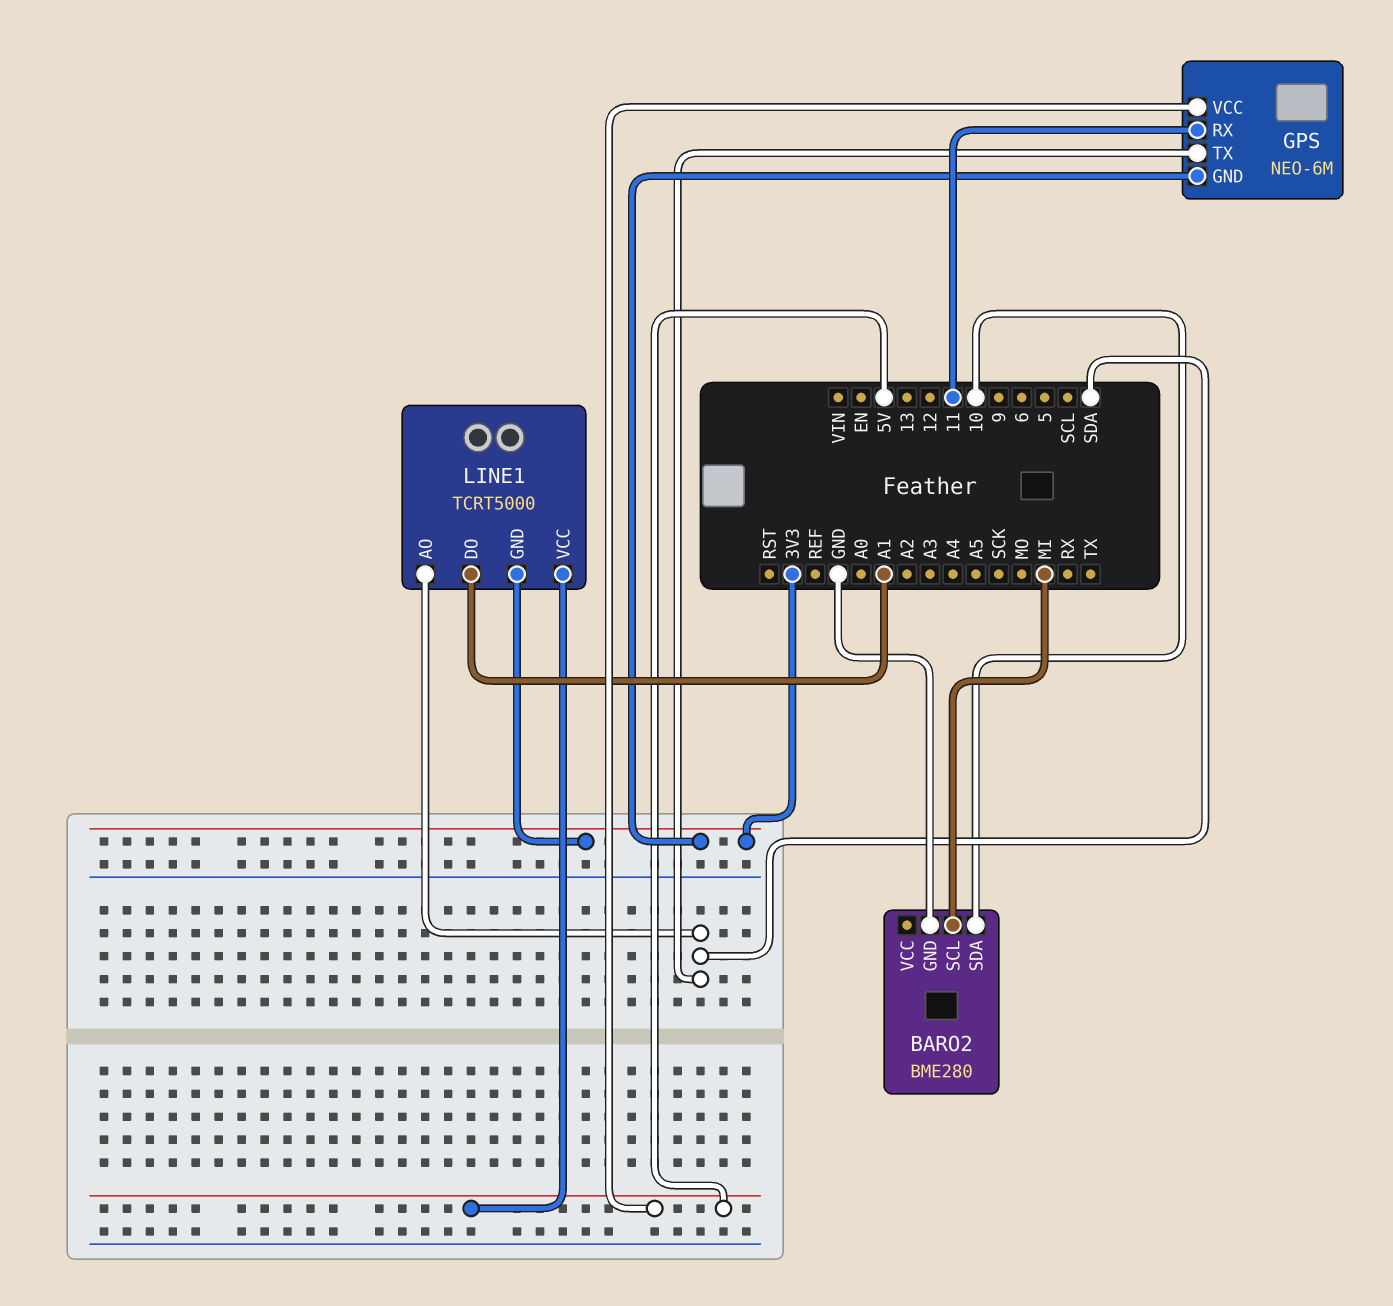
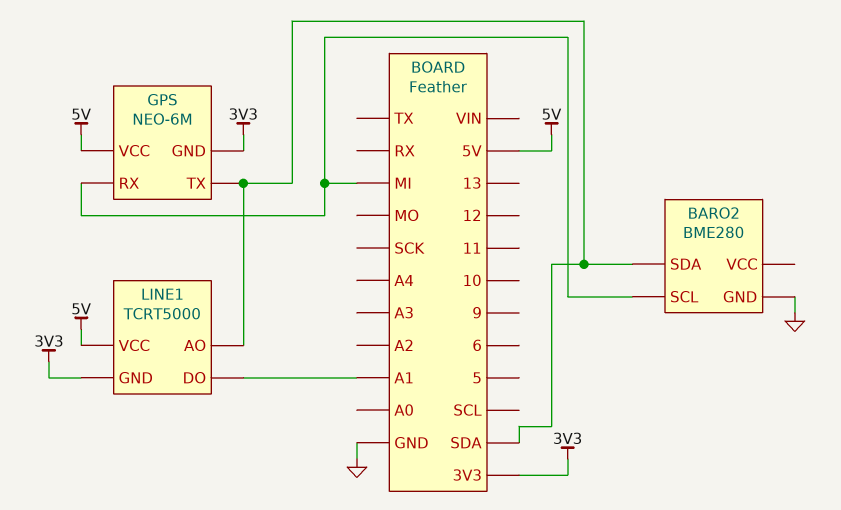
BARO2 pin SDA: 10 -> SDA
GPS pin RX: 11 -> MI

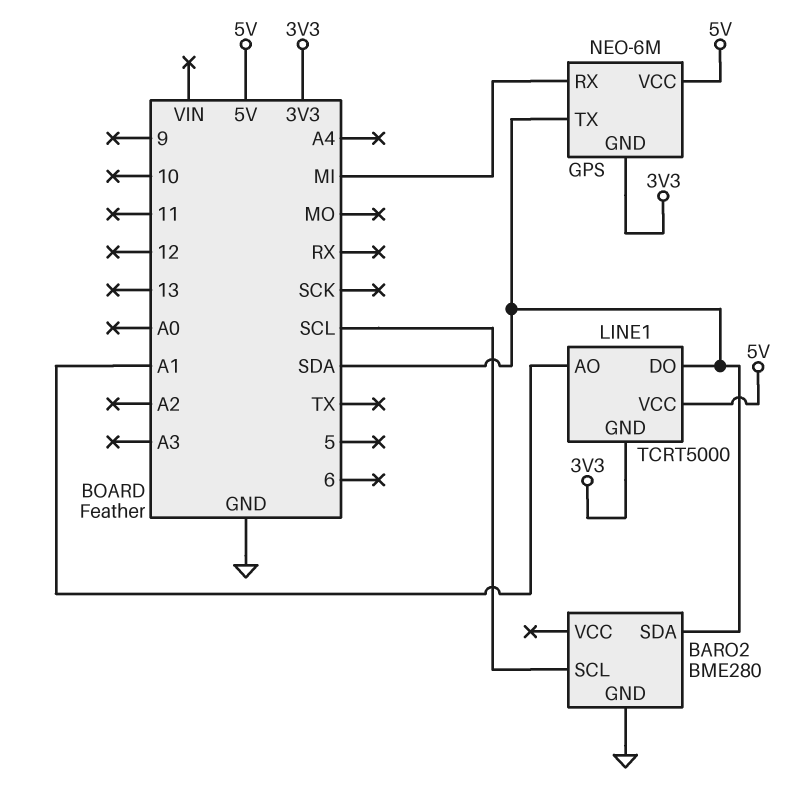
BARO2 pin SCL: MI -> SCL
LINE1 pin AO: SDA -> A1
LINE1 pin DO: A1 -> SDA

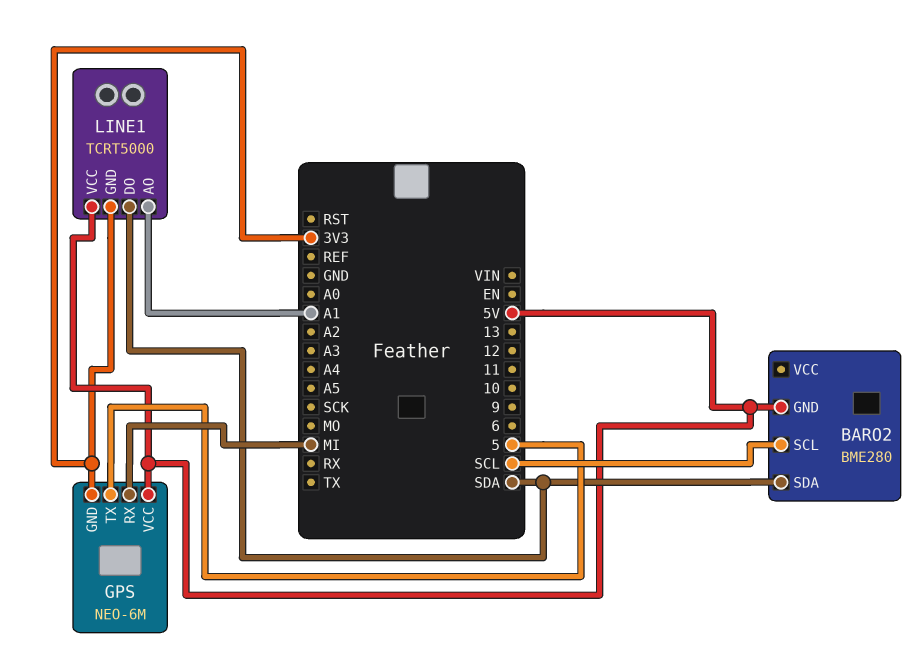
BARO2 pin GND: GND -> 5V
GPS pin TX: SDA -> 5

